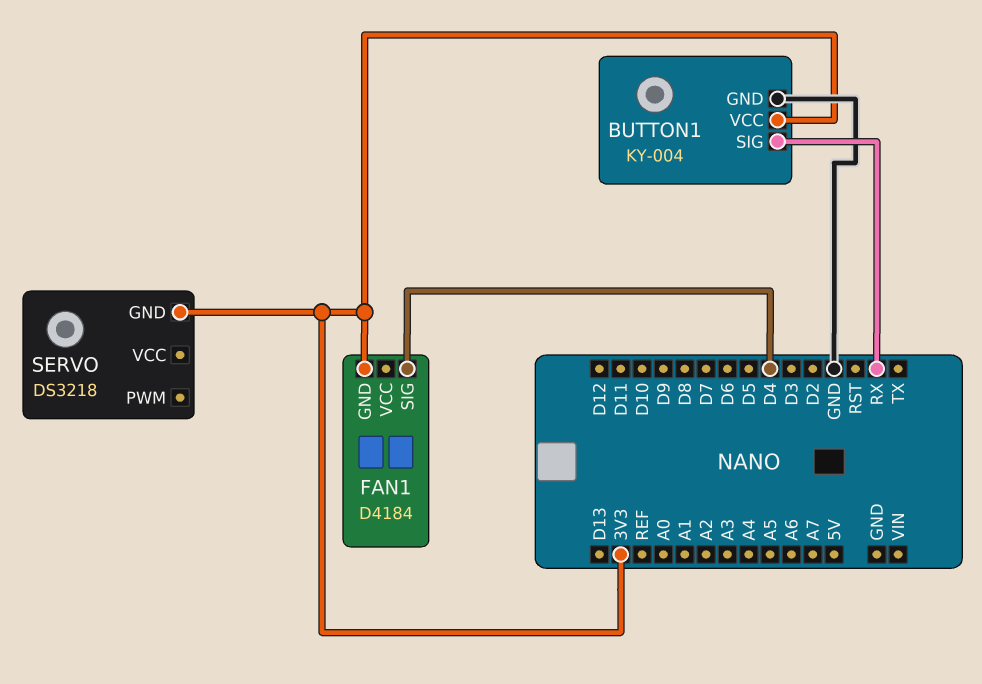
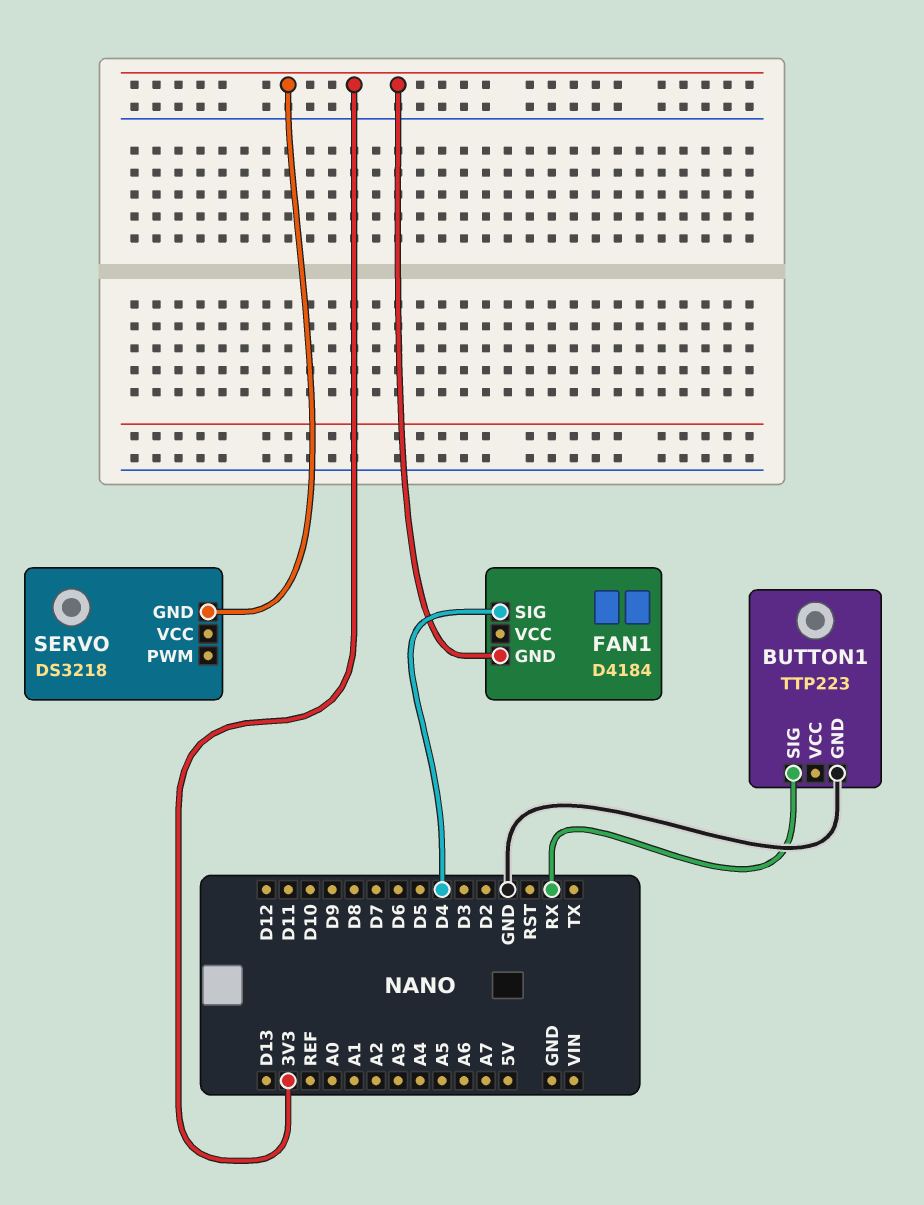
BUTTON1: KY-004 -> TTP223
BUTTON1 pin VCC: 3V3 -> none

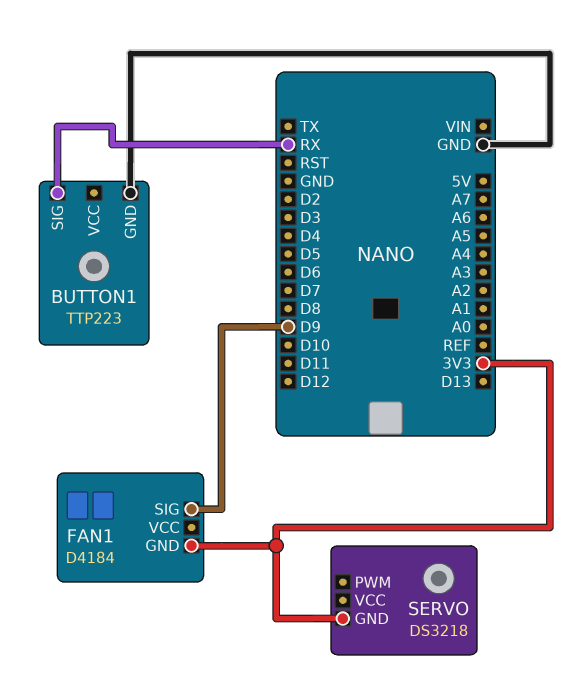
FAN1 pin SIG: D4 -> D9

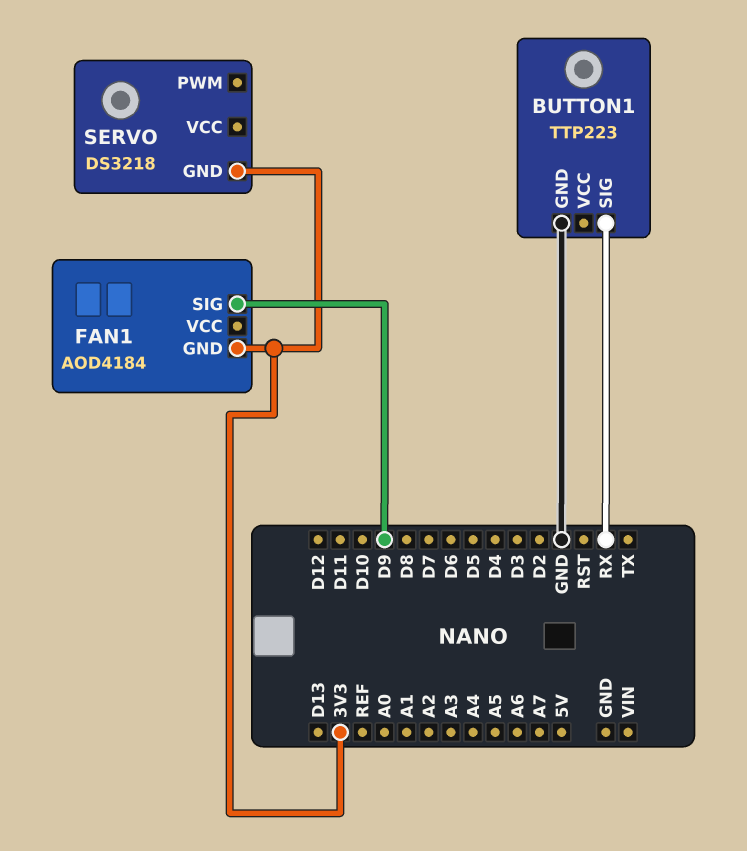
FAN1: D4184 -> AOD4184

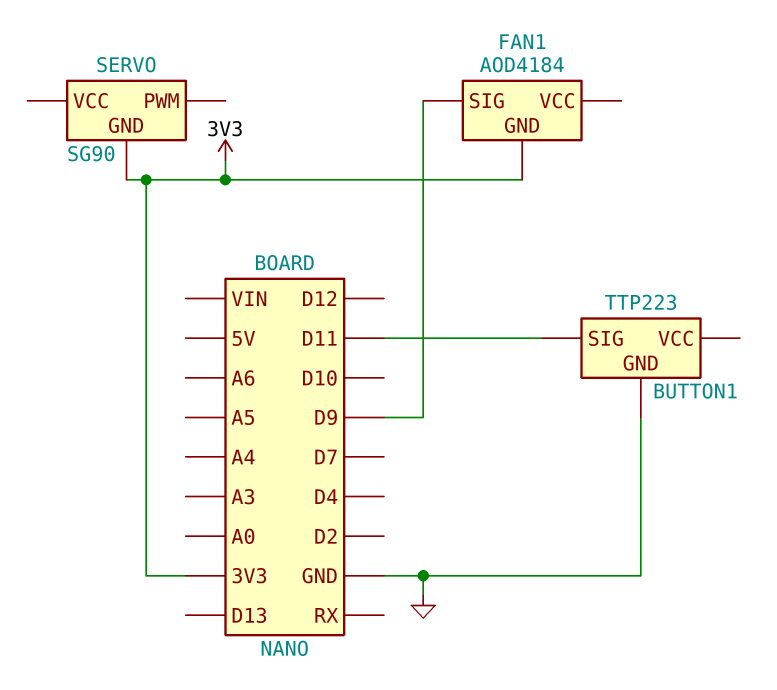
BUTTON1 pin SIG: RX -> D11
SERVO: DS3218 -> SG90

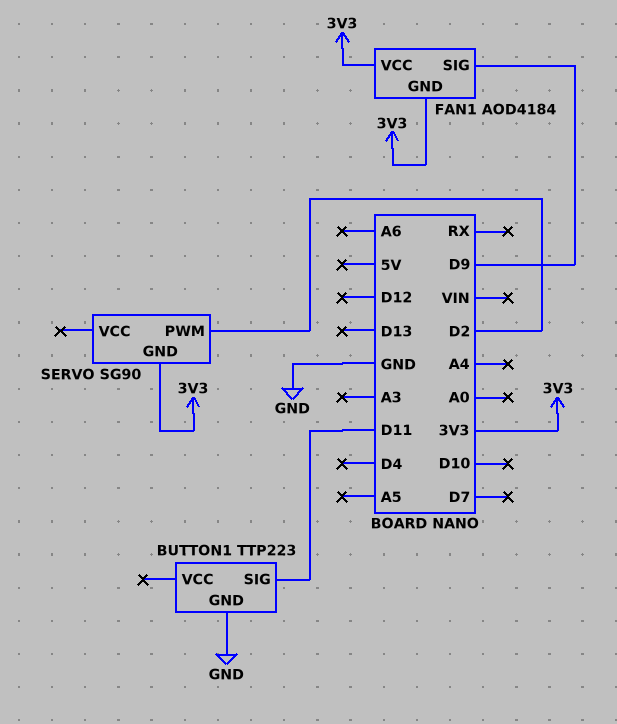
FAN1 pin VCC: none -> 3V3
SERVO pin PWM: none -> D2

